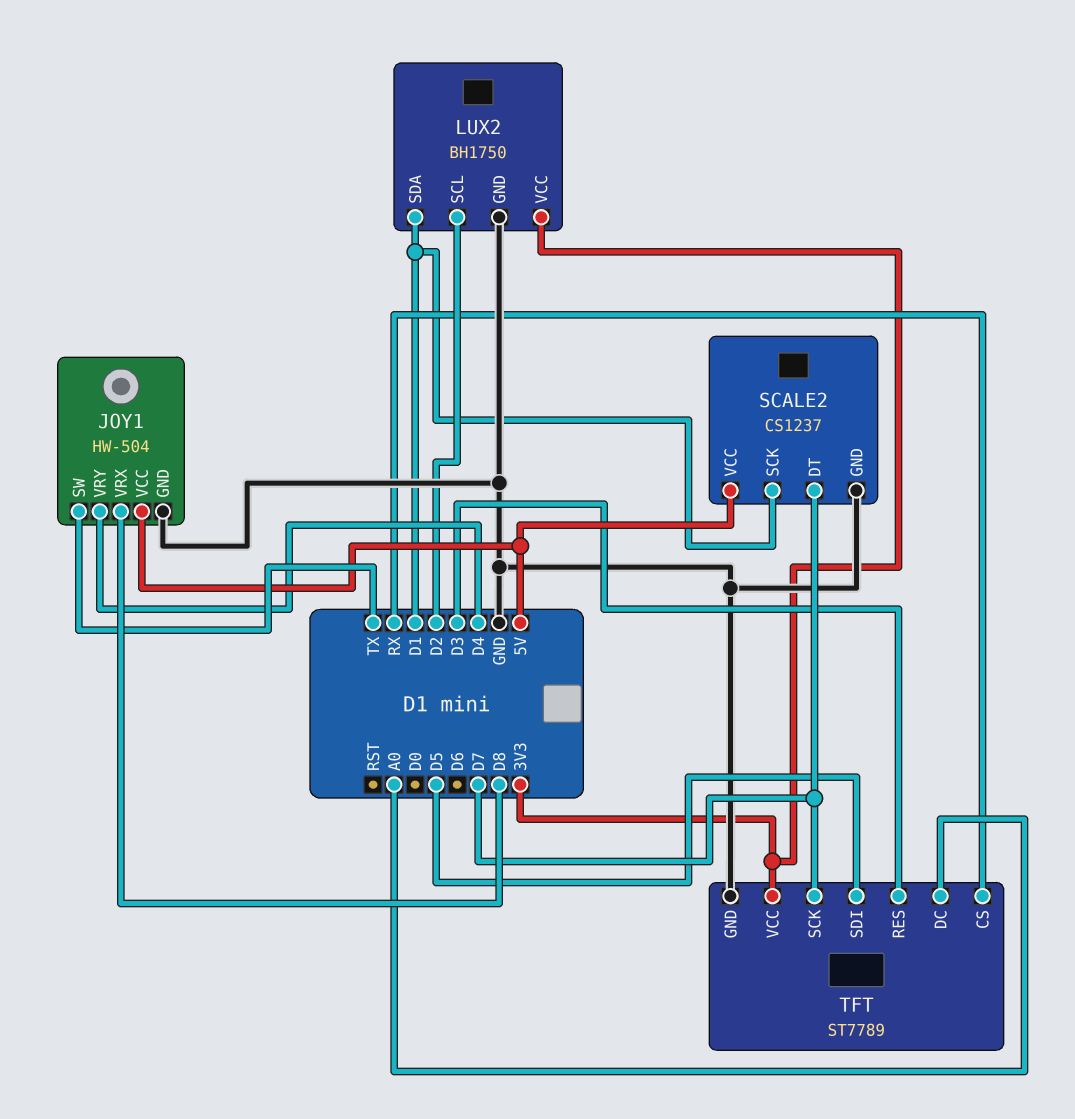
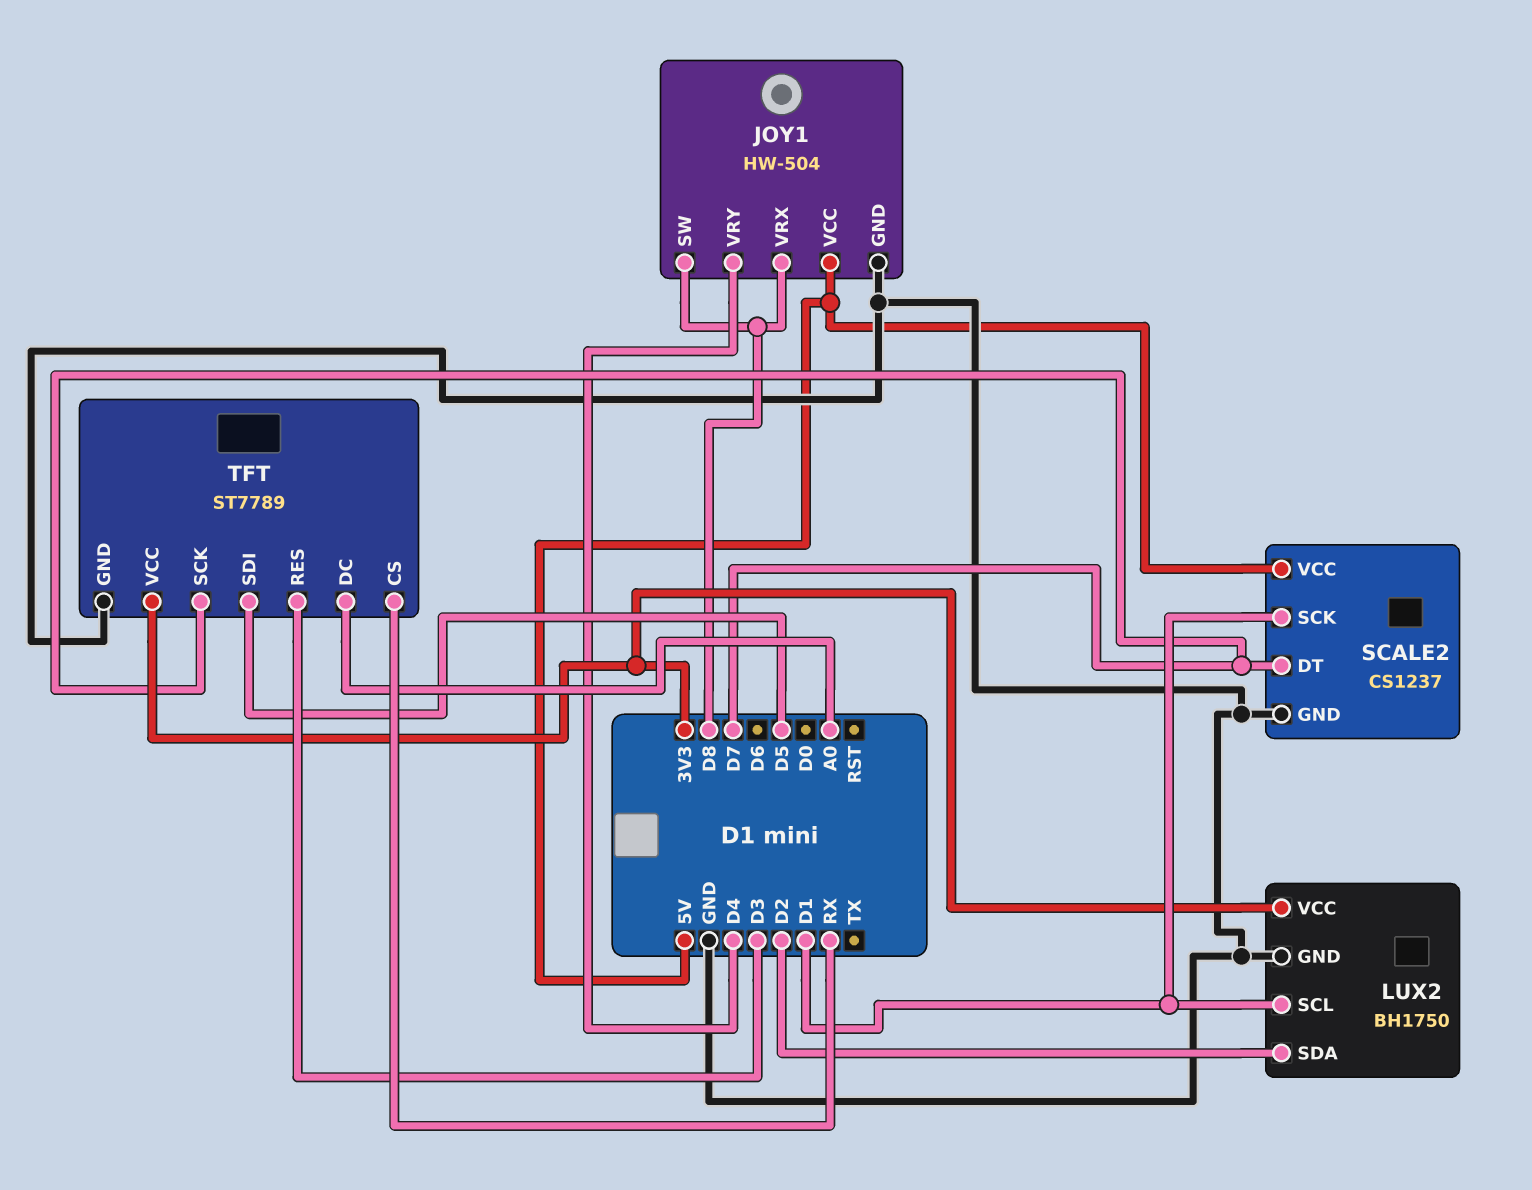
JOY1 pin SW: TX -> D8
LUX2 pin SCL: D2 -> D1
LUX2 pin SDA: D1 -> D2

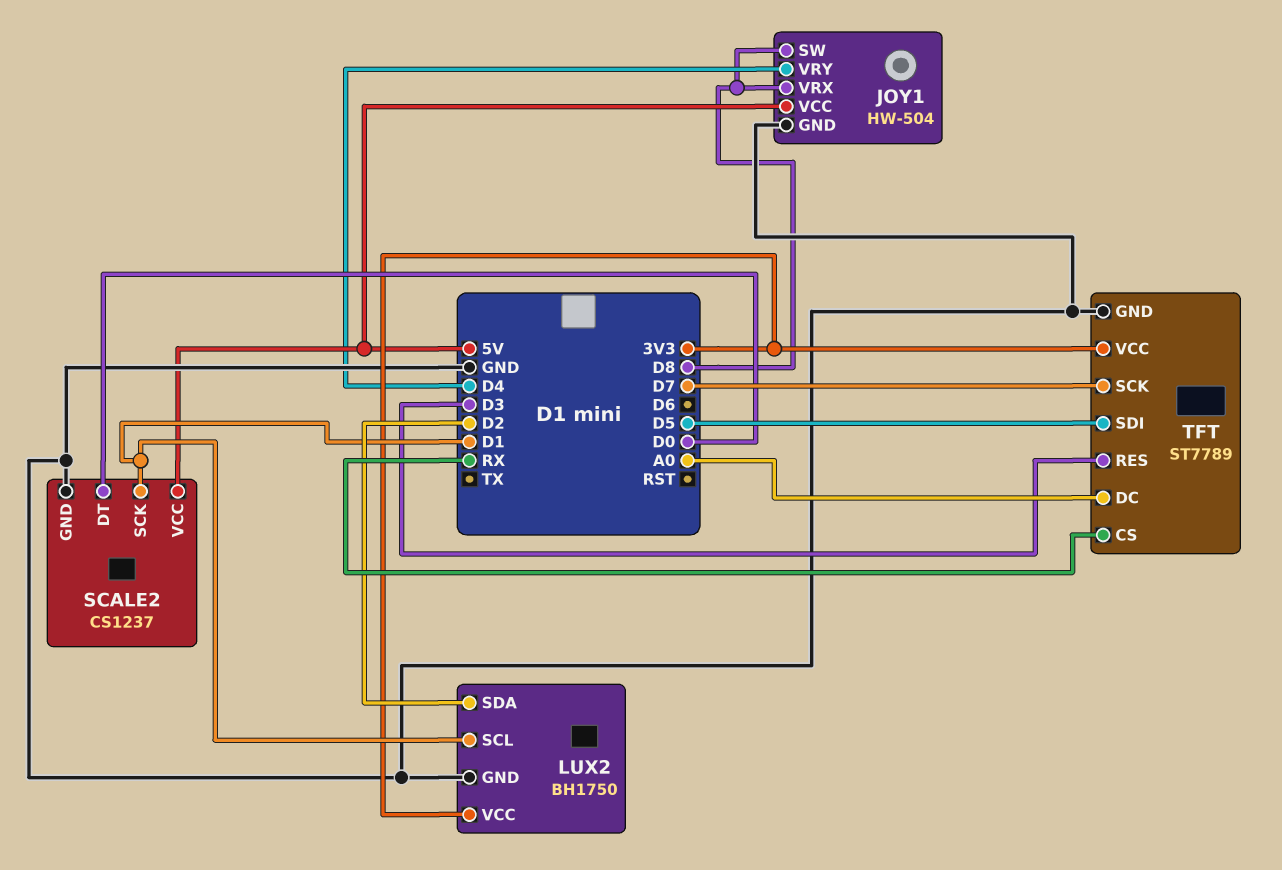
SCALE2 pin DT: D7 -> D0

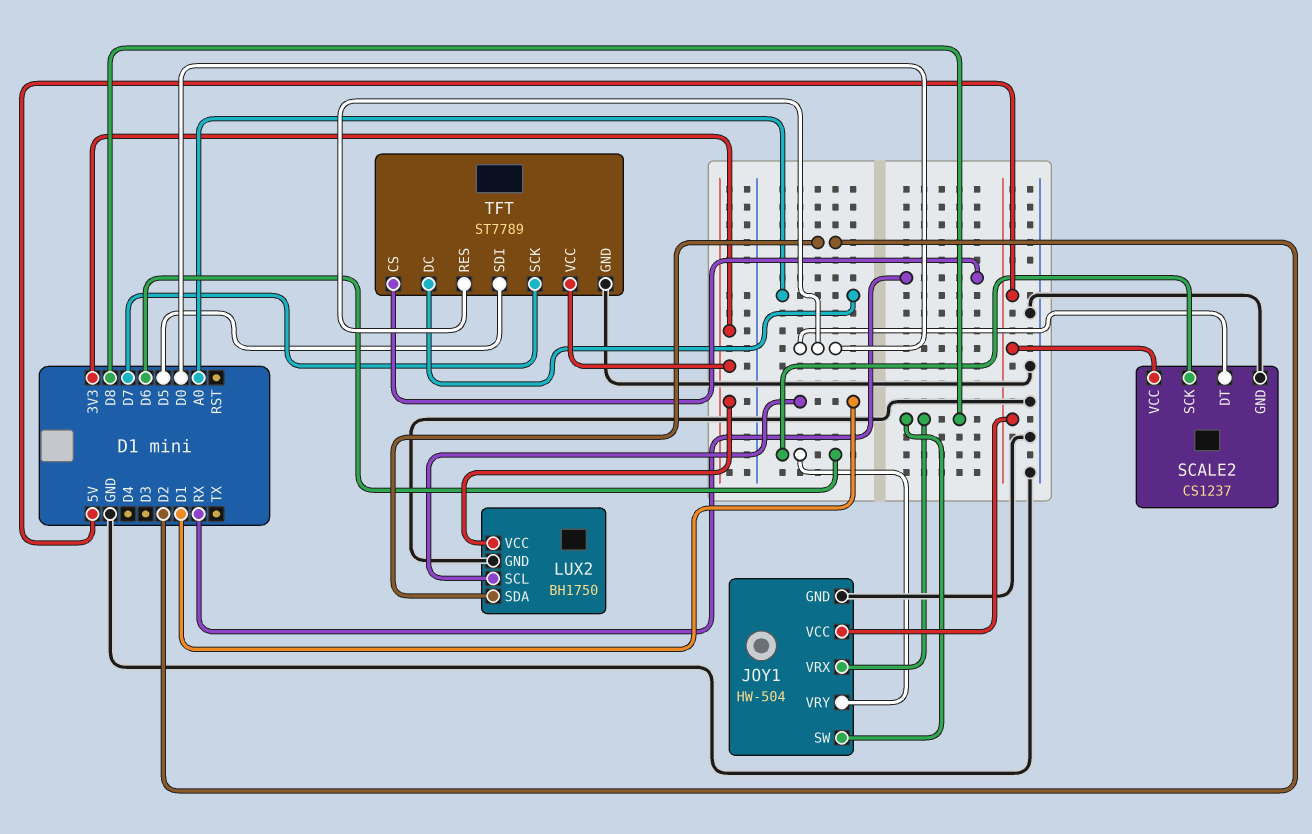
JOY1 pin VRY: D4 -> D6
SCALE2 pin SCK: D1 -> D6
TFT pin RES: D3 -> D0

